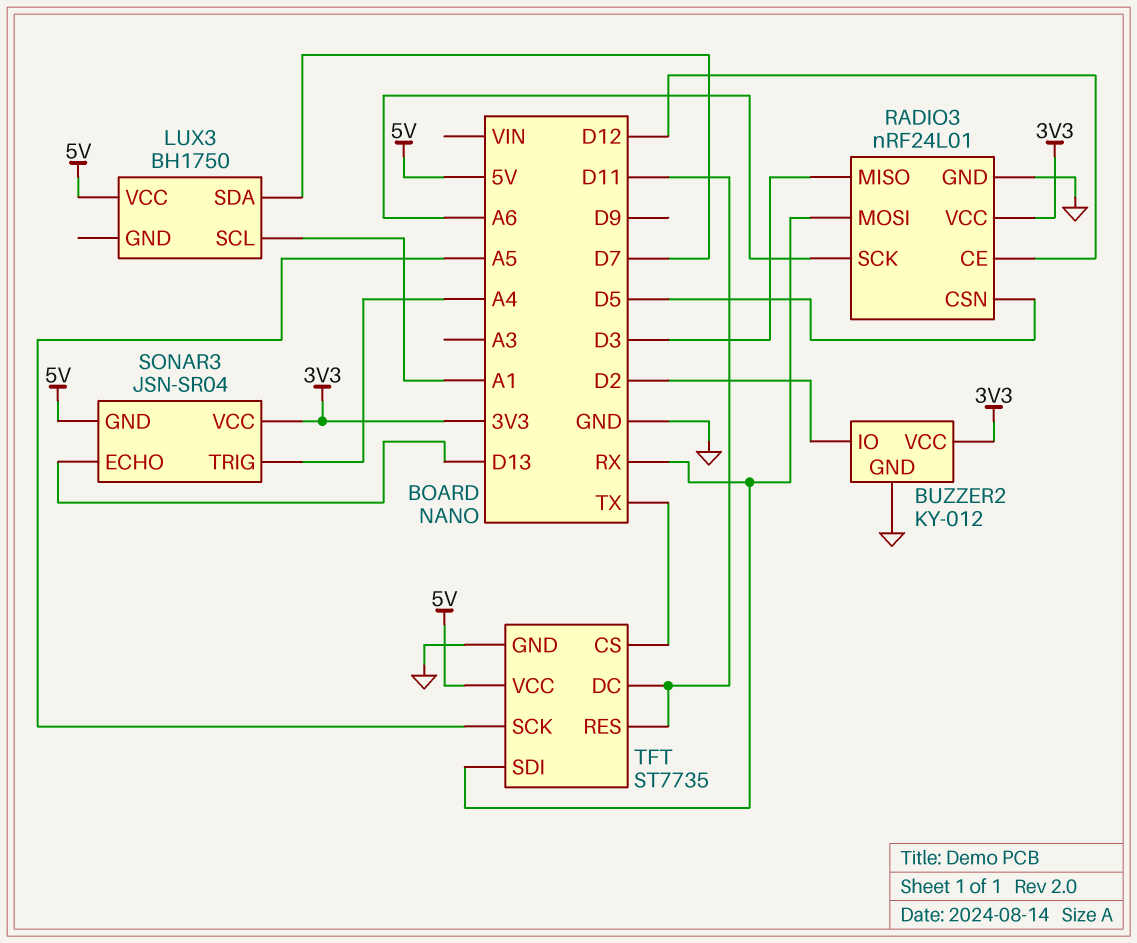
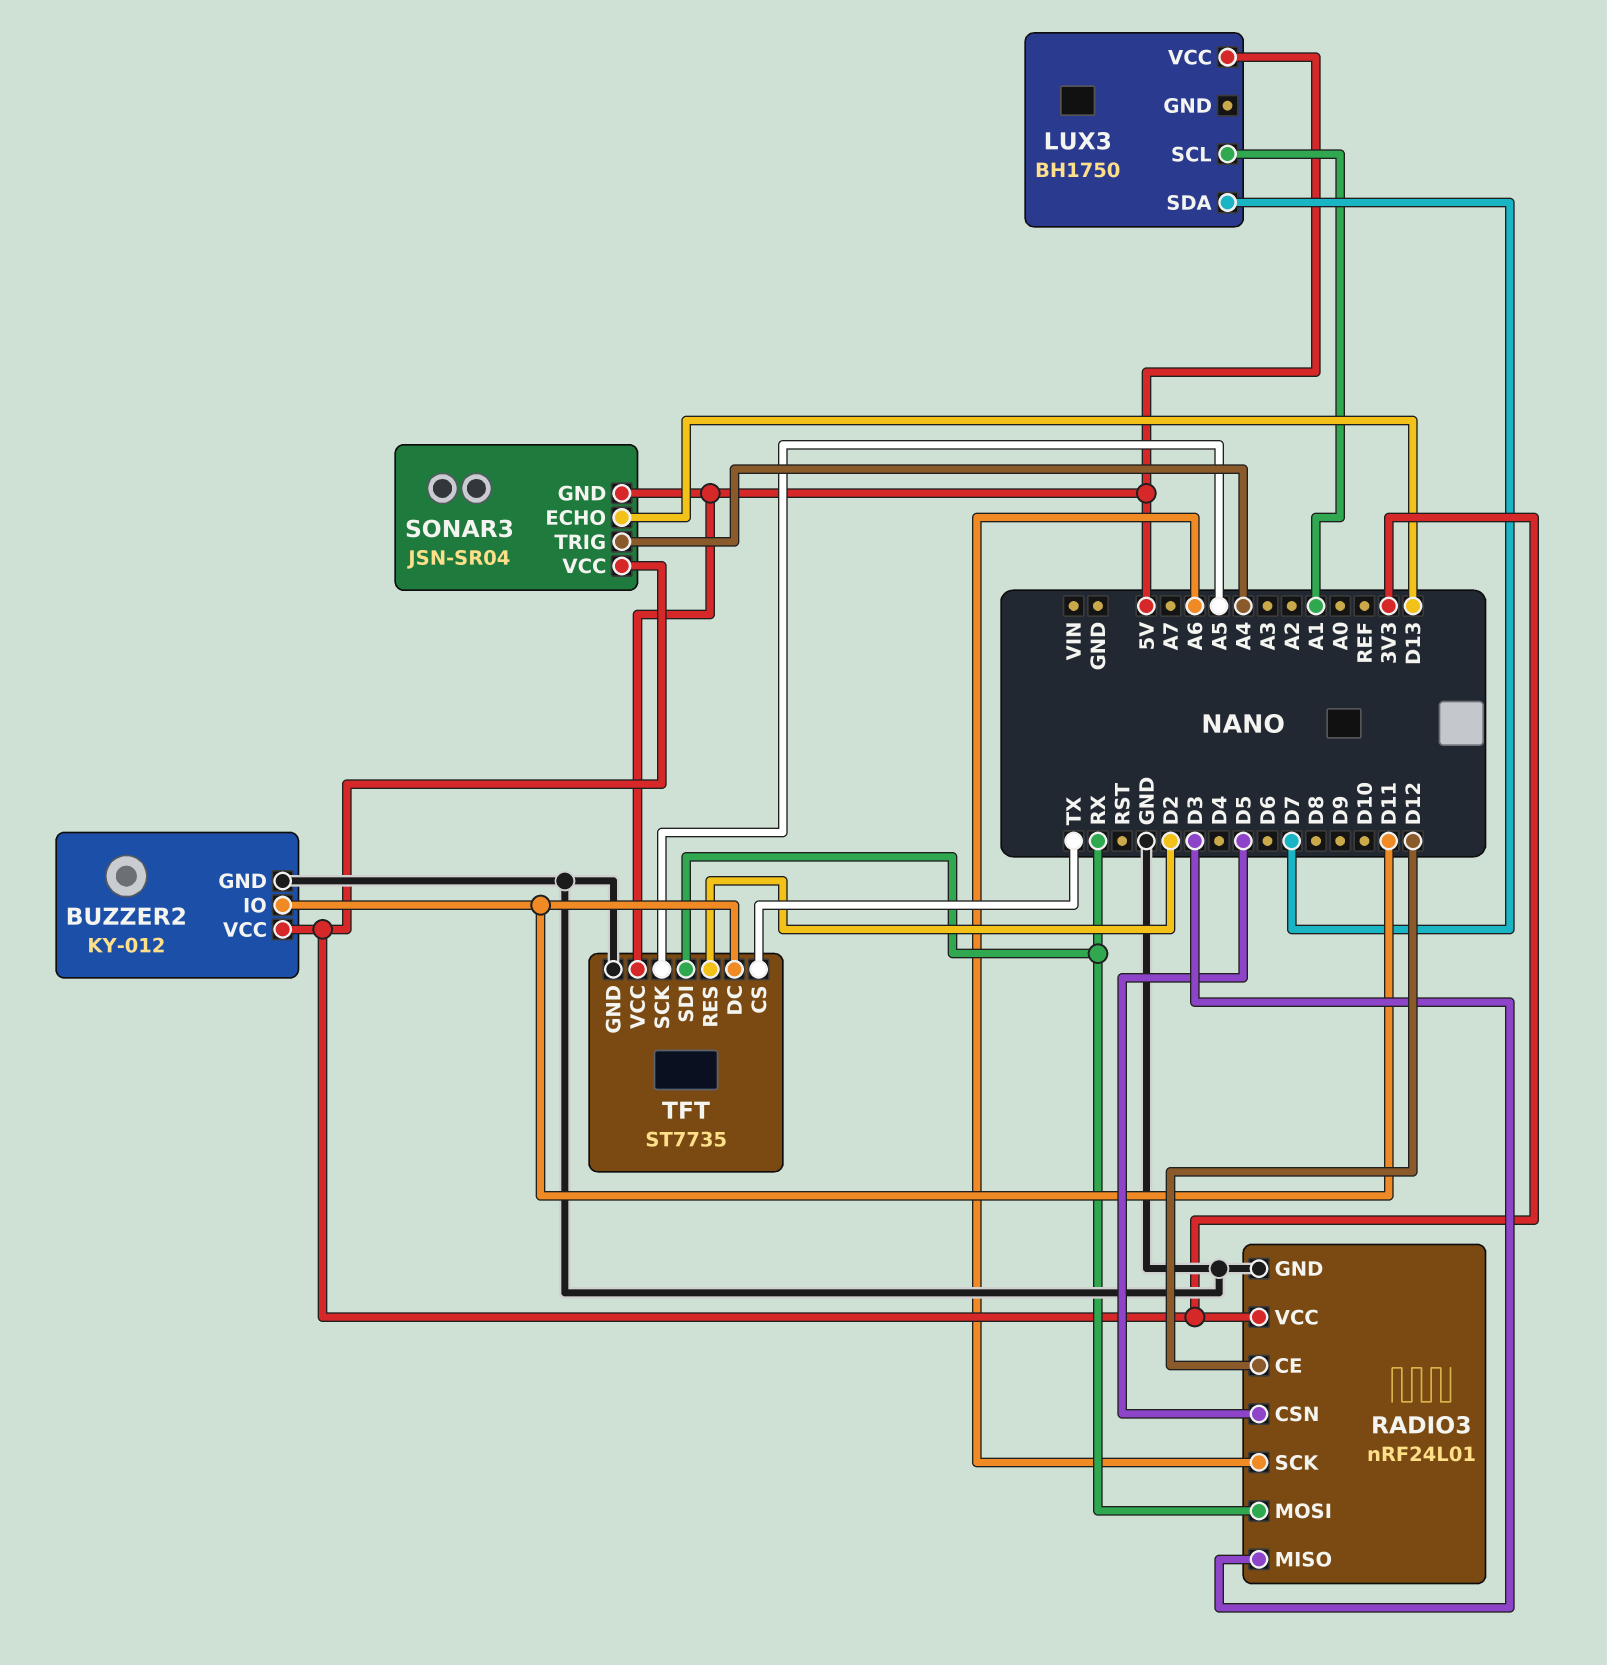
BUZZER2 pin IO: D2 -> D11
TFT pin RES: D11 -> D2

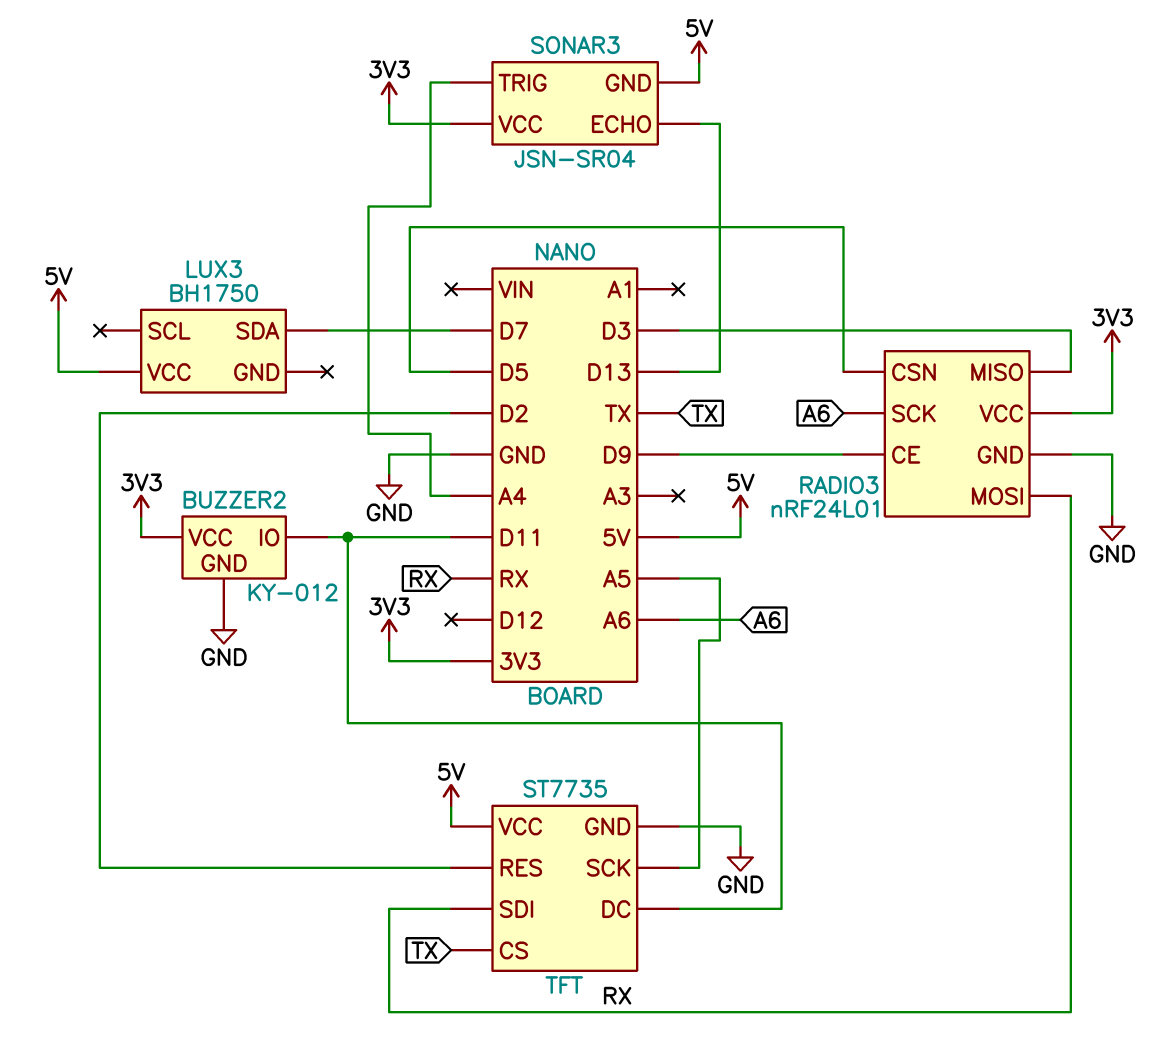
LUX3 pin SCL: A1 -> none
RADIO3 pin CE: D12 -> D9

